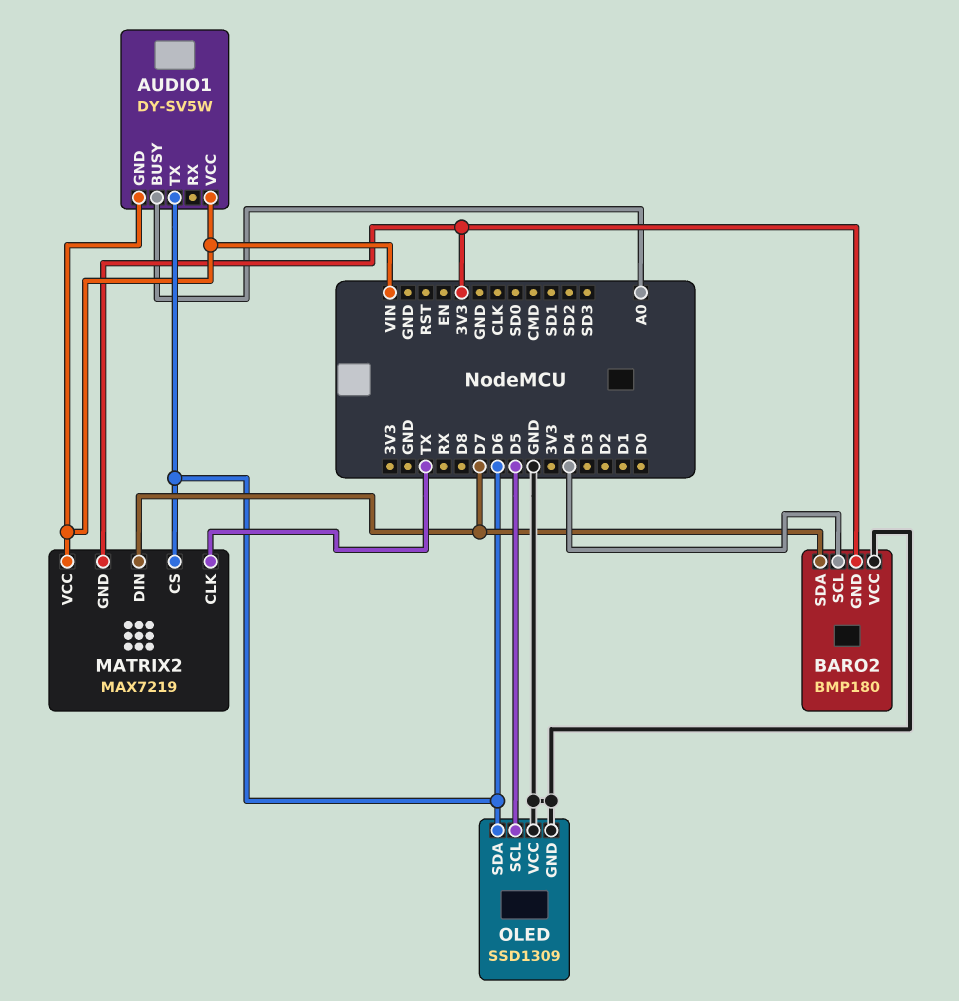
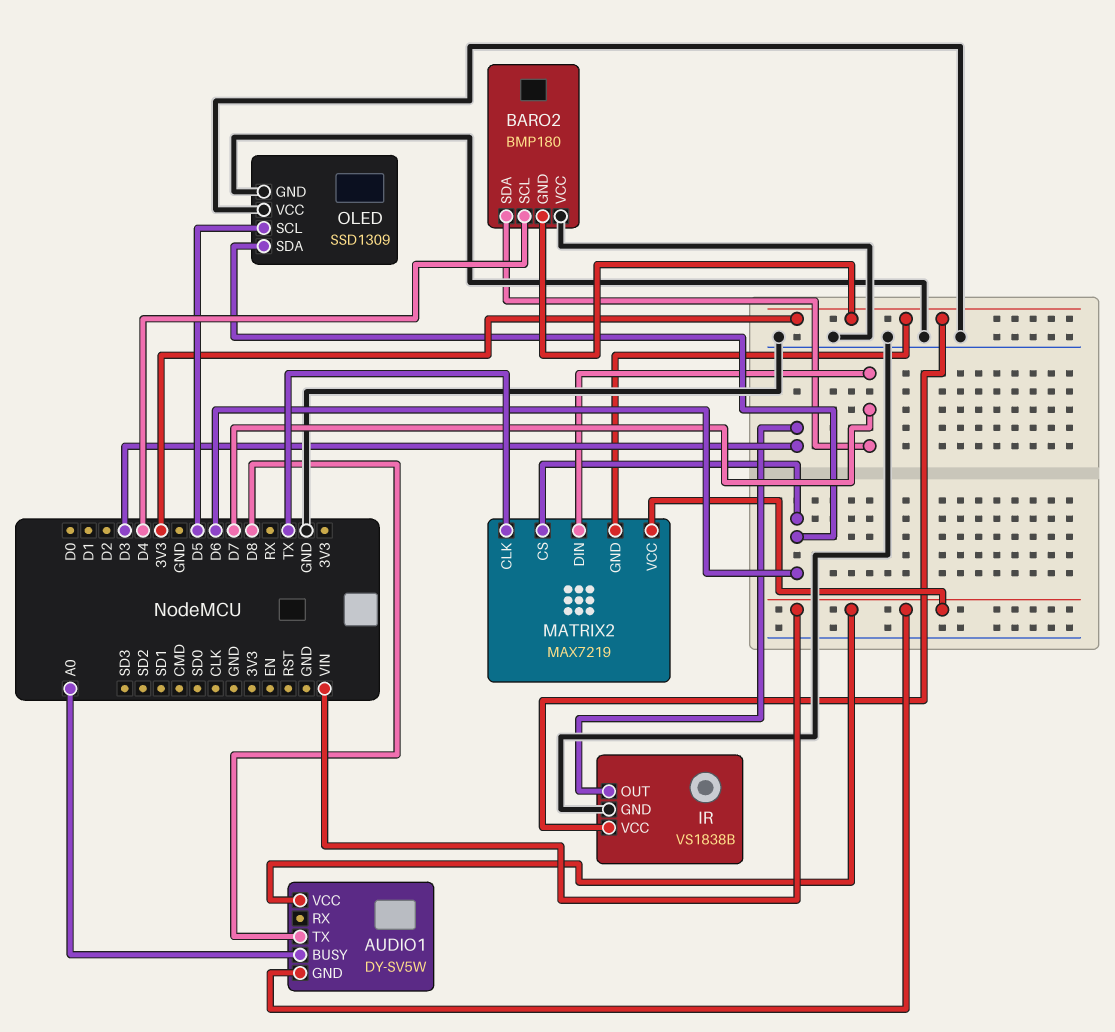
AUDIO1 pin TX: D6 -> D8
IR: none -> VS1838B
IR pin GND: none -> GND
IR pin OUT: none -> D3
IR pin VCC: none -> 3V3

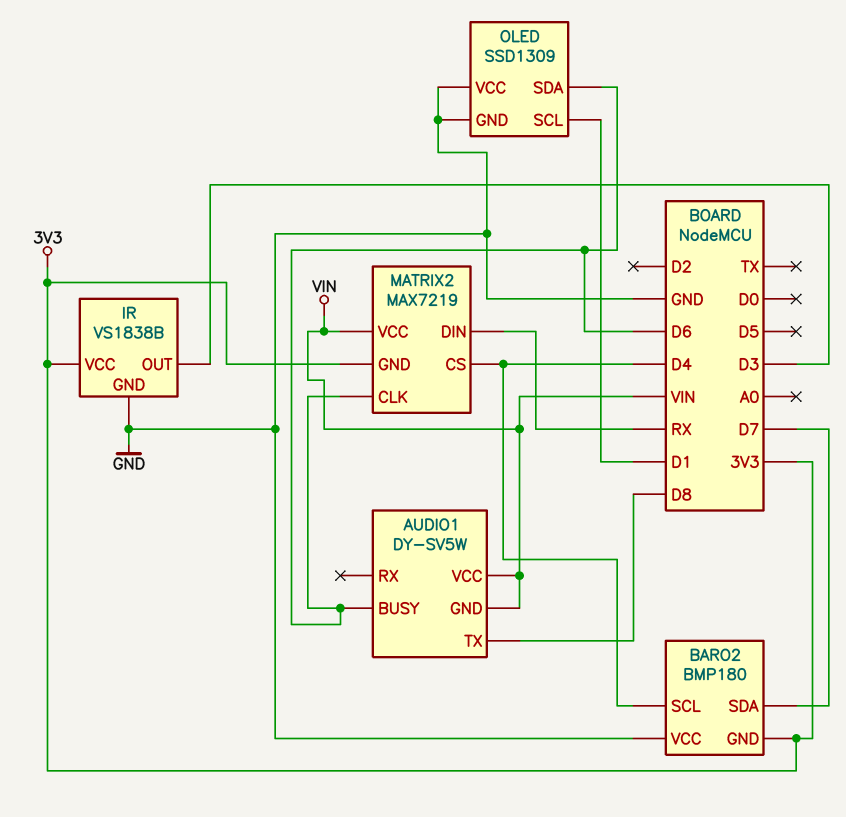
AUDIO1 pin BUSY: A0 -> D6
MATRIX2 pin CLK: TX -> D6
MATRIX2 pin CS: D6 -> D4
MATRIX2 pin DIN: D7 -> RX
OLED pin SCL: D5 -> D1

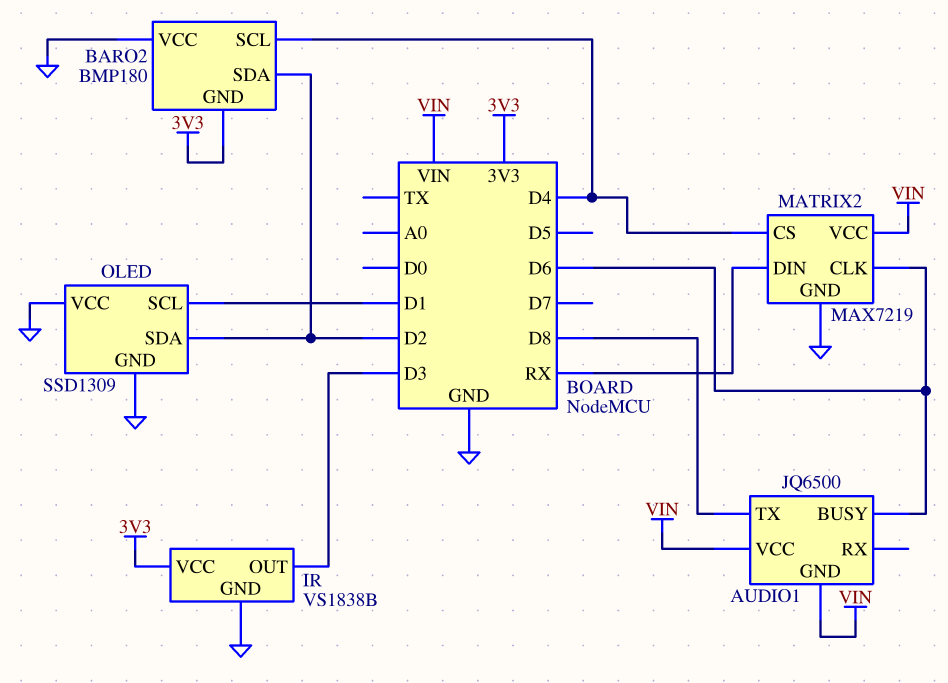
AUDIO1: DY-SV5W -> JQ6500
BARO2 pin SDA: D7 -> D2
MATRIX2 pin GND: 3V3 -> GND
OLED pin SDA: D6 -> D2

